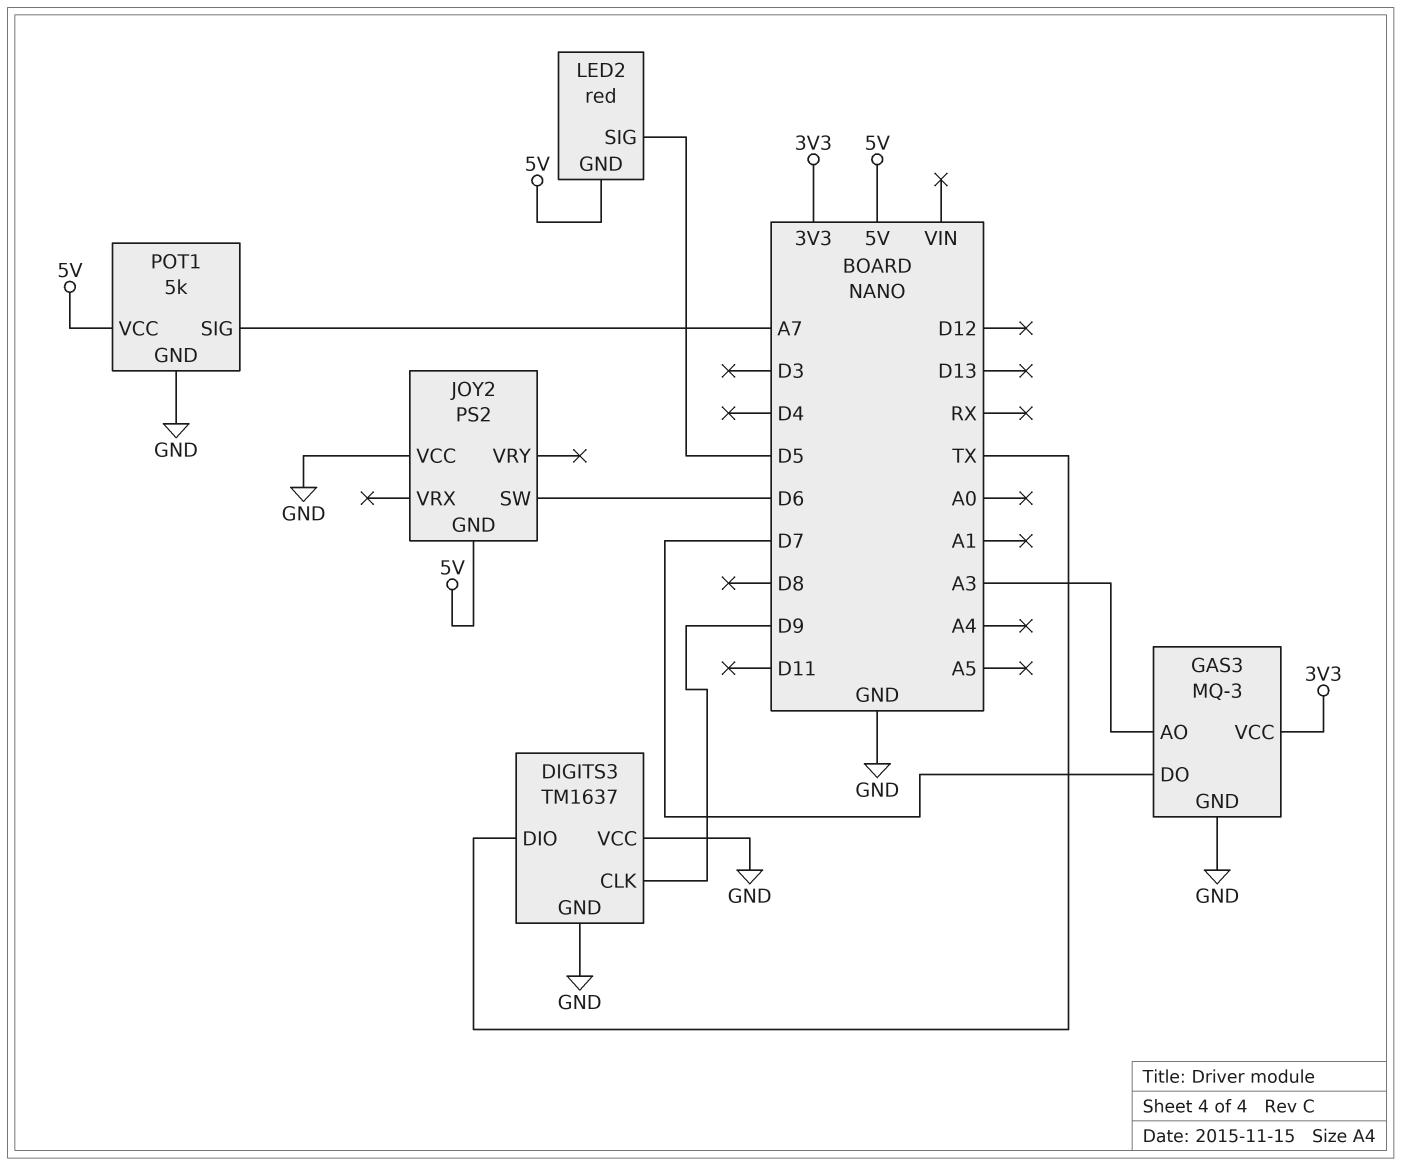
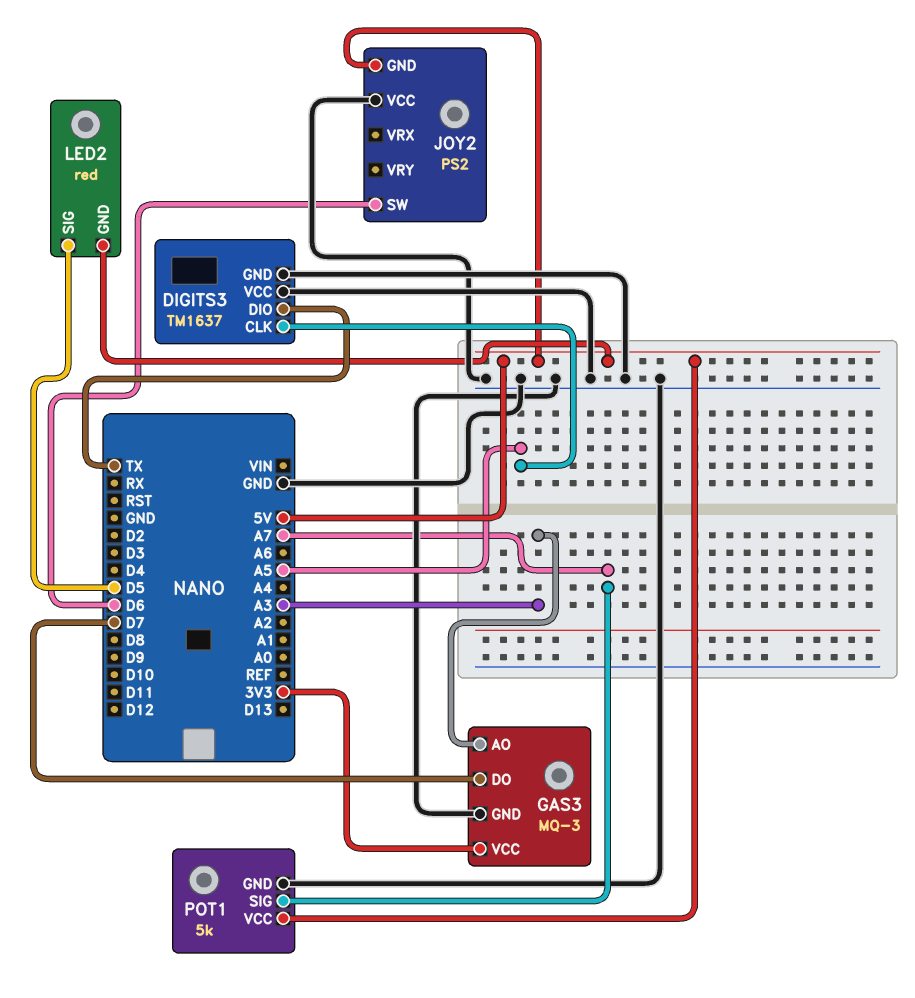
DIGITS3 pin CLK: D9 -> A5

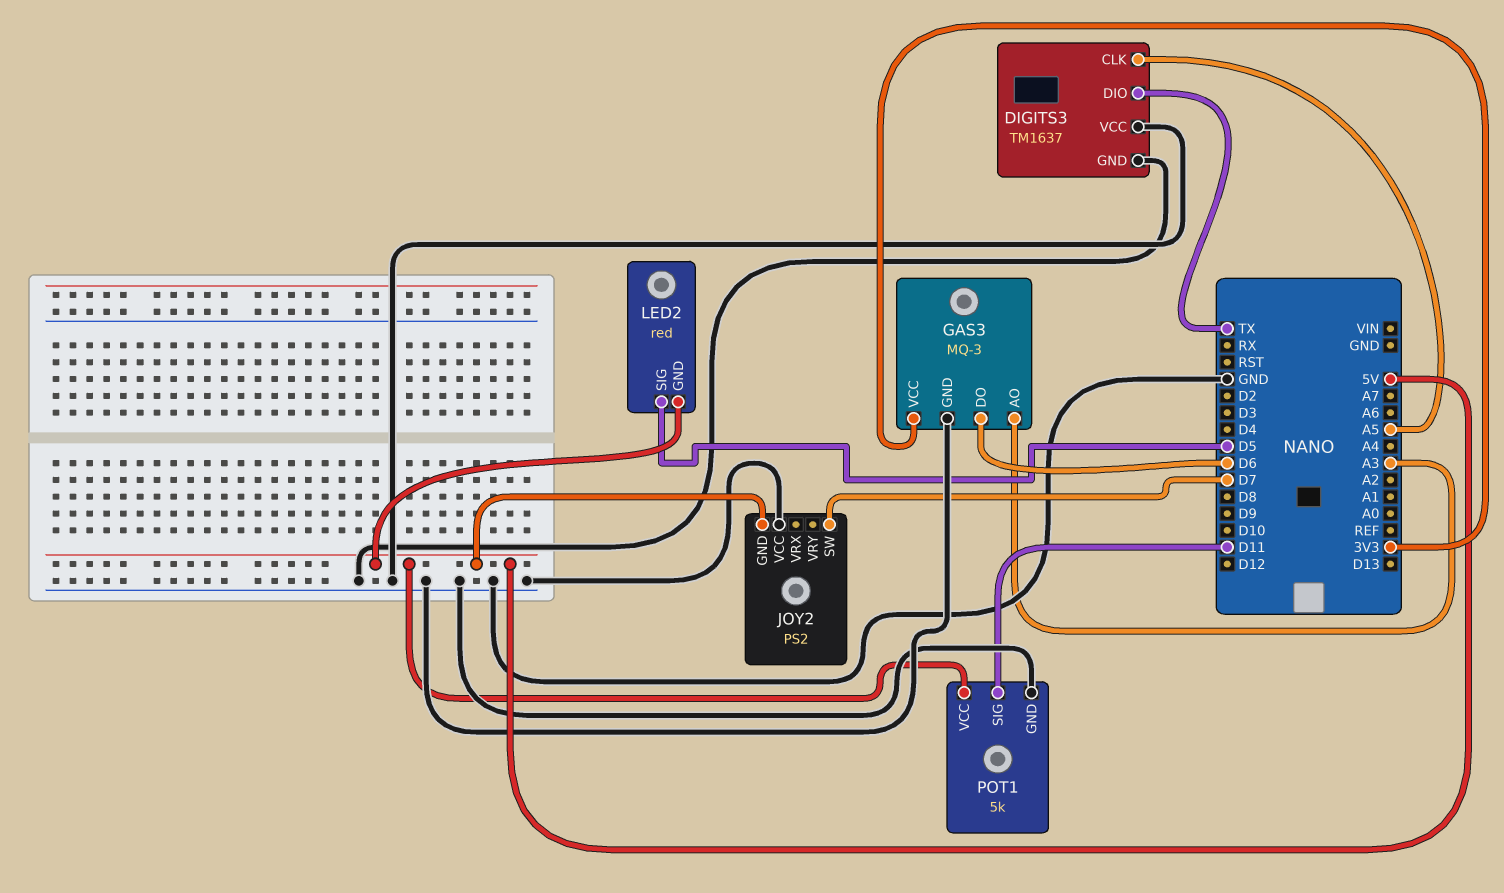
GAS3 pin DO: D7 -> D6
JOY2 pin SW: D6 -> D7
POT1 pin SIG: A7 -> D11

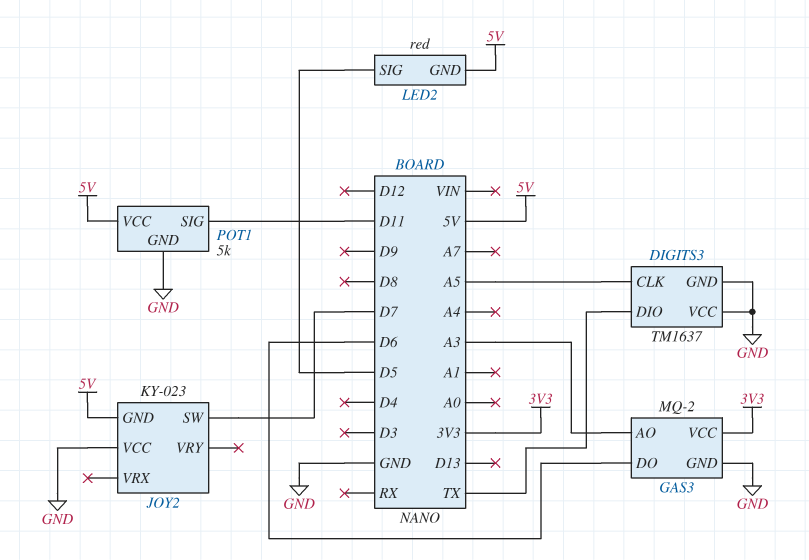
GAS3: MQ-3 -> MQ-2
JOY2: PS2 -> KY-023

